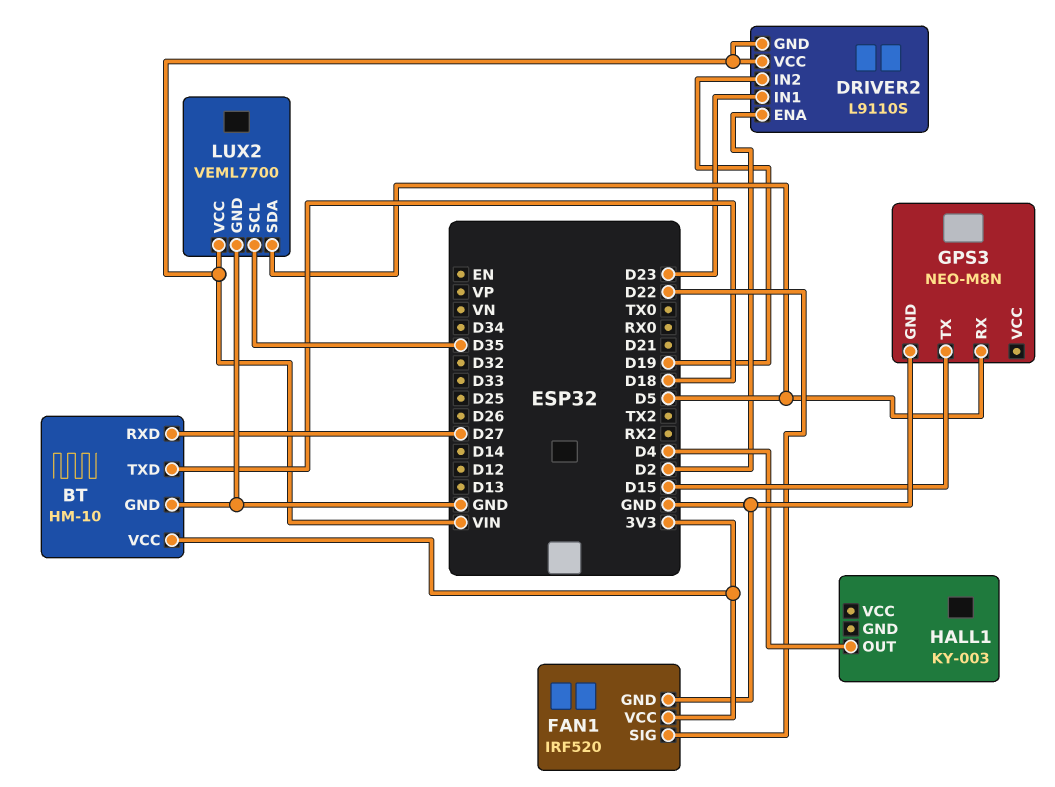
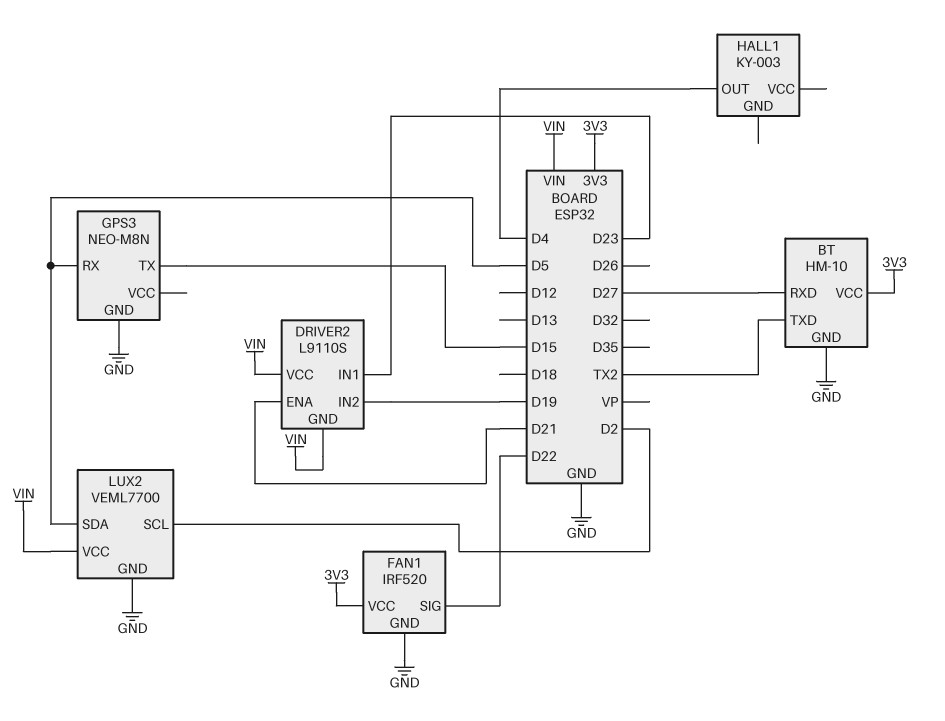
BT pin TXD: D18 -> TX2
DRIVER2 pin ENA: D2 -> D21
LUX2 pin SCL: D35 -> D2

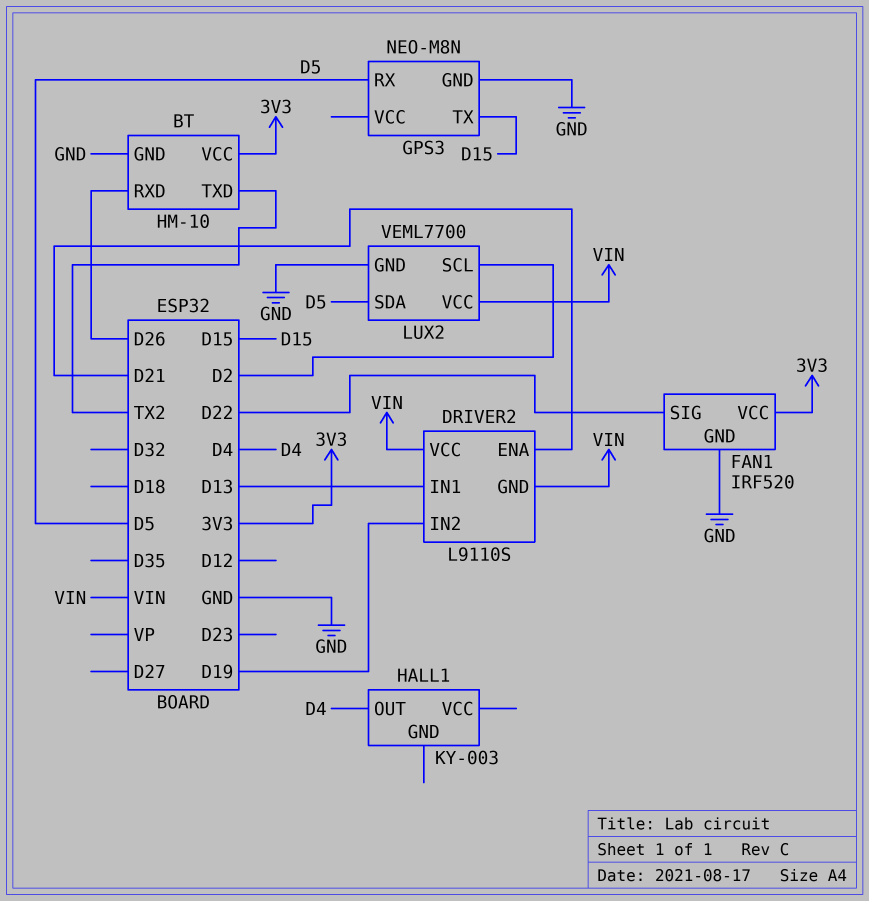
BT pin RXD: D27 -> D26
DRIVER2 pin IN1: D23 -> D13

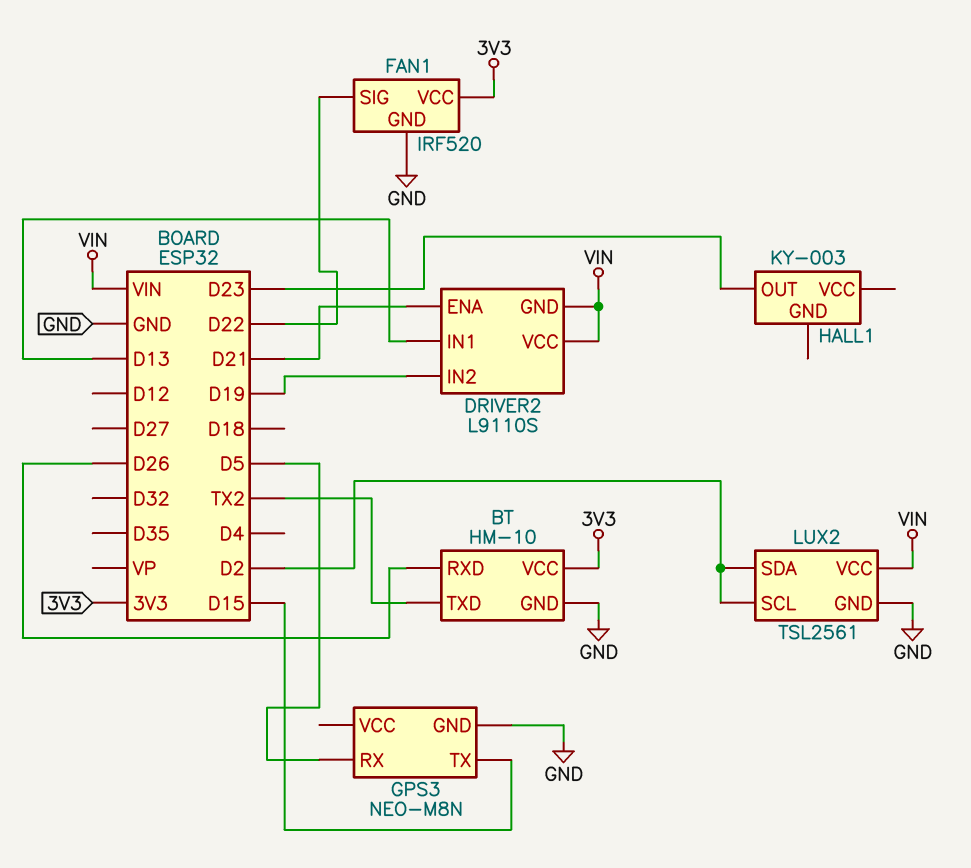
HALL1 pin OUT: D4 -> D23
LUX2: VEML7700 -> TSL2561
LUX2 pin SDA: D5 -> D2

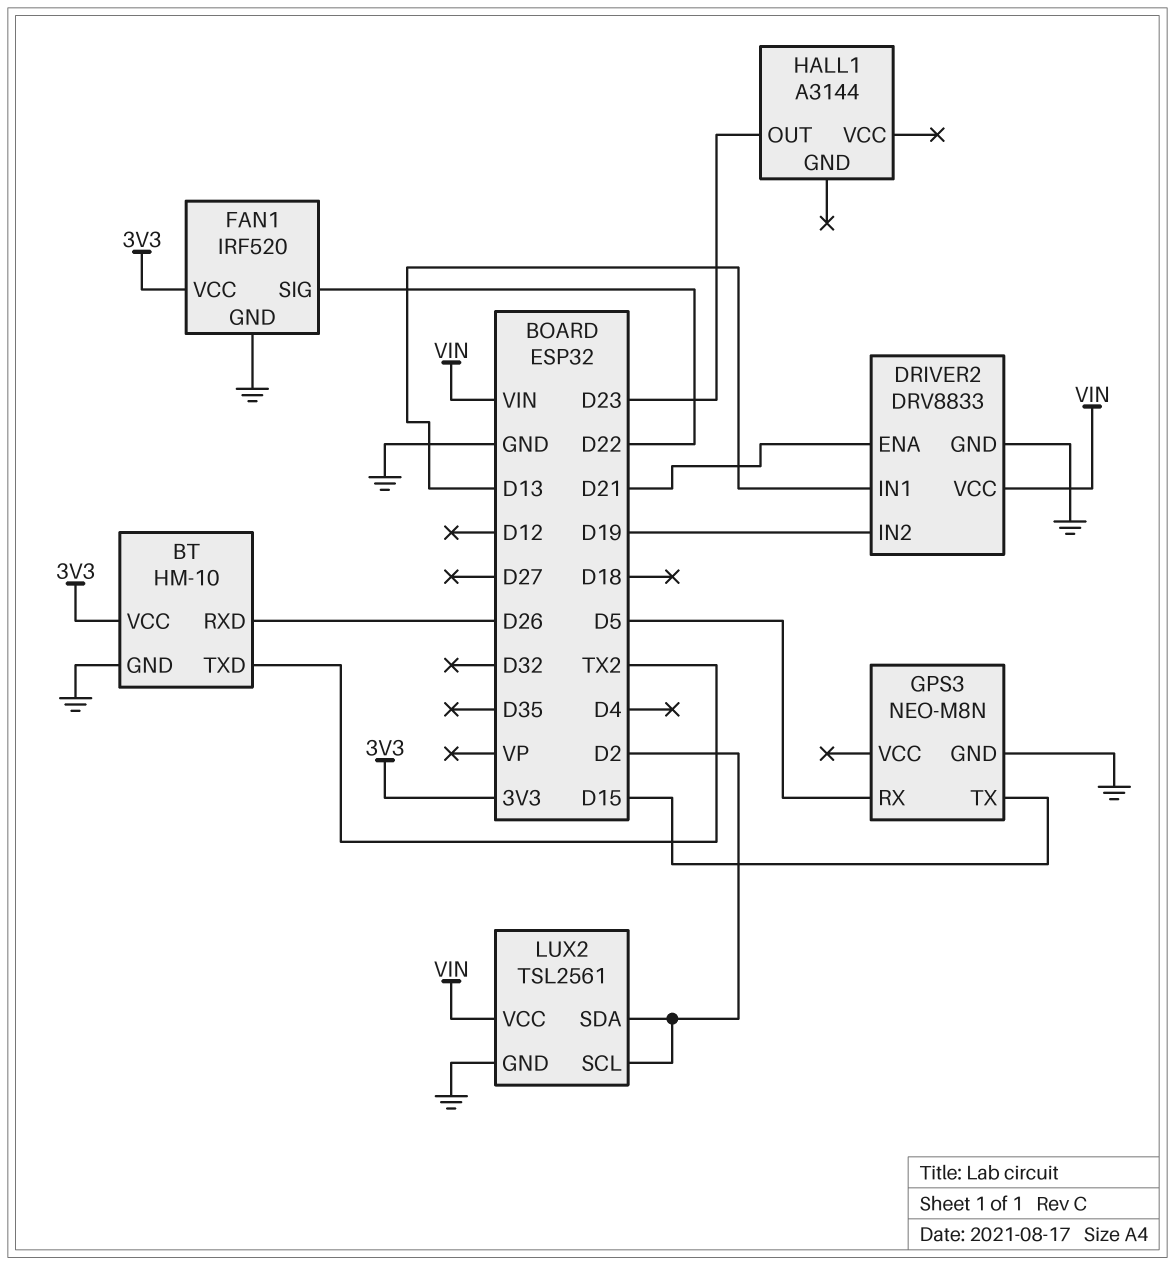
DRIVER2: L9110S -> DRV8833
DRIVER2 pin GND: VIN -> GND
HALL1: KY-003 -> A3144

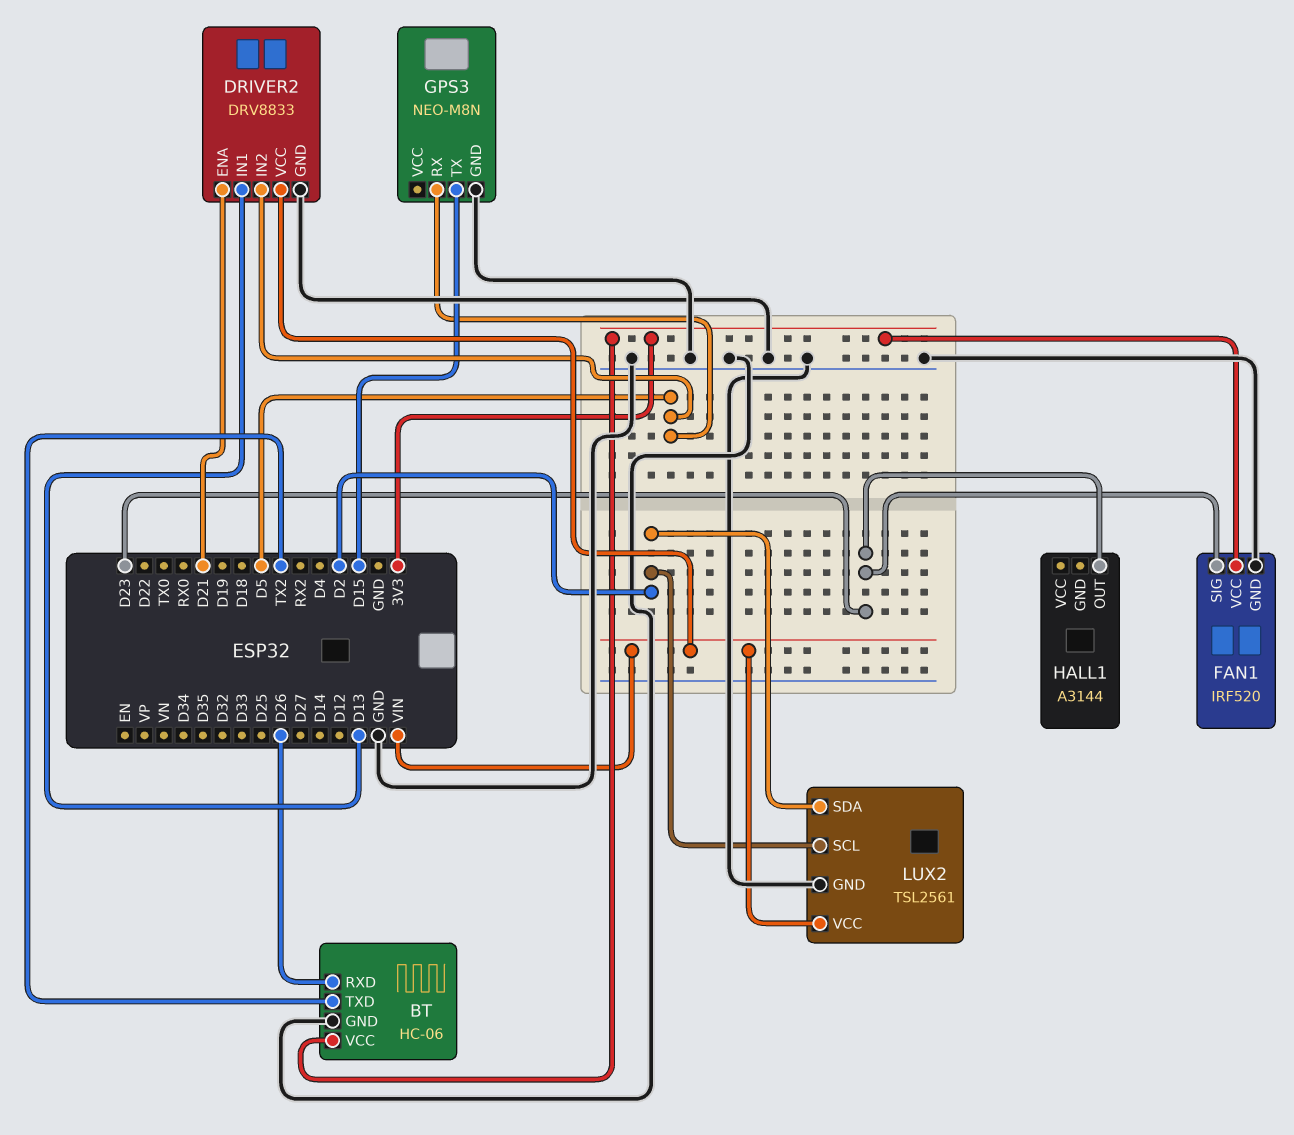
BT: HM-10 -> HC-06
DRIVER2 pin IN2: D19 -> D5
FAN1 pin SIG: D22 -> D23

